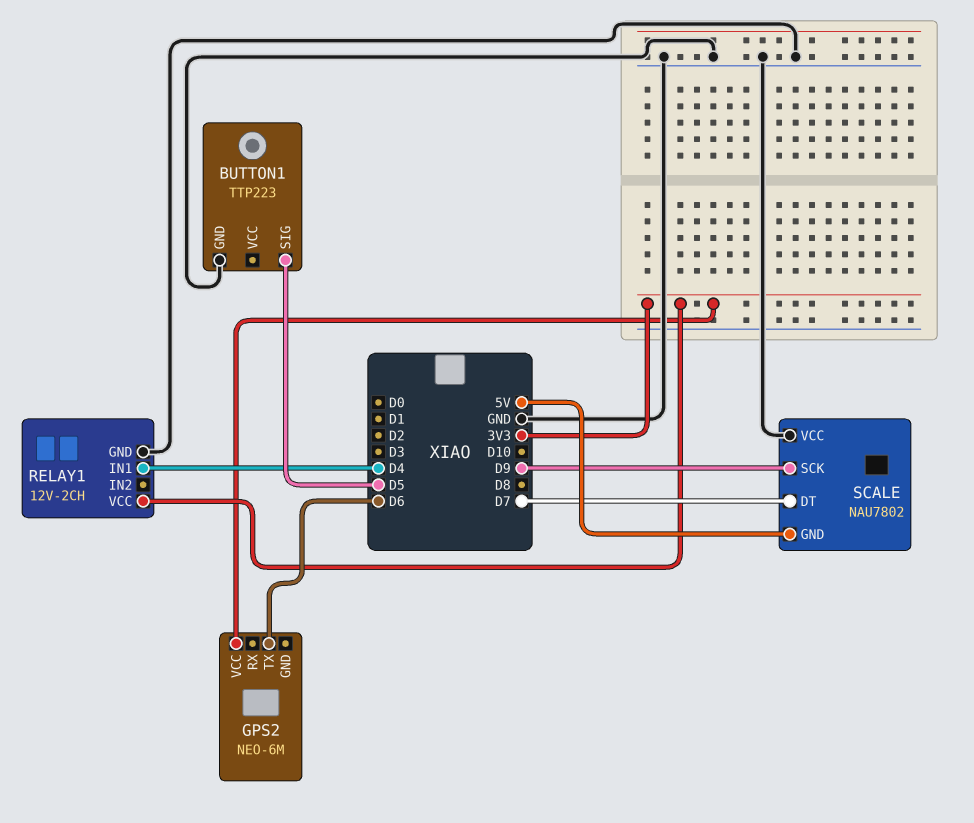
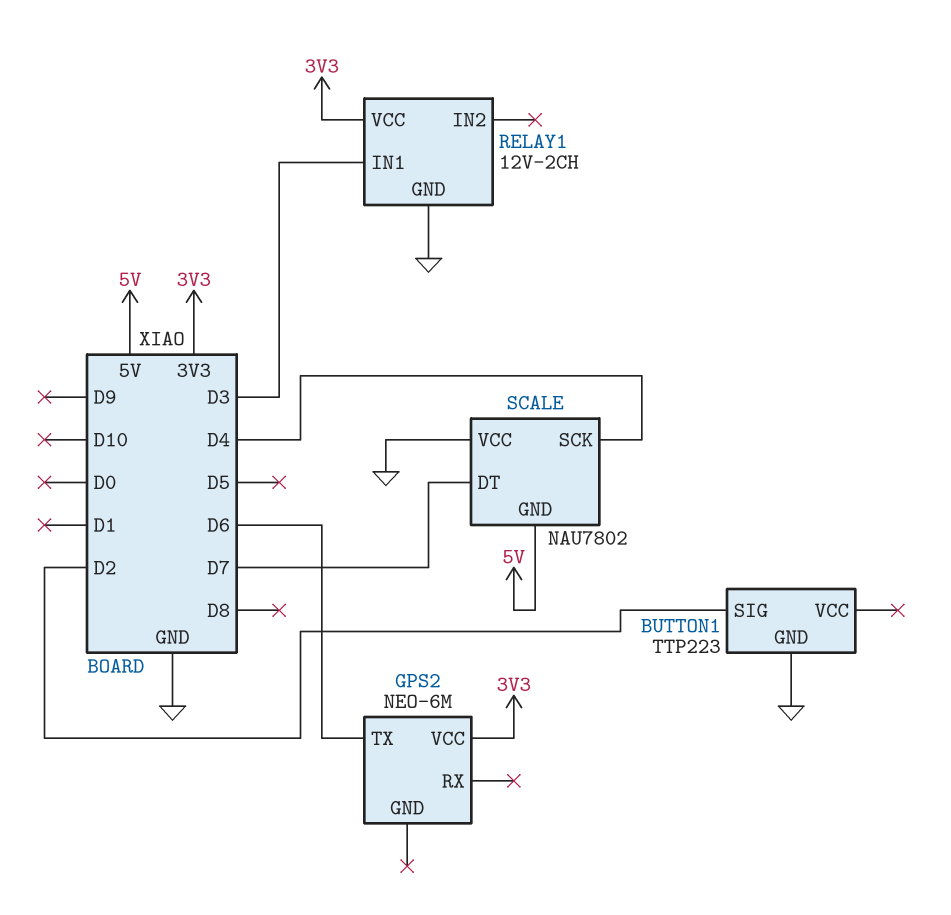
BUTTON1 pin SIG: D5 -> D2
RELAY1 pin IN1: D4 -> D3
SCALE pin SCK: D9 -> D4

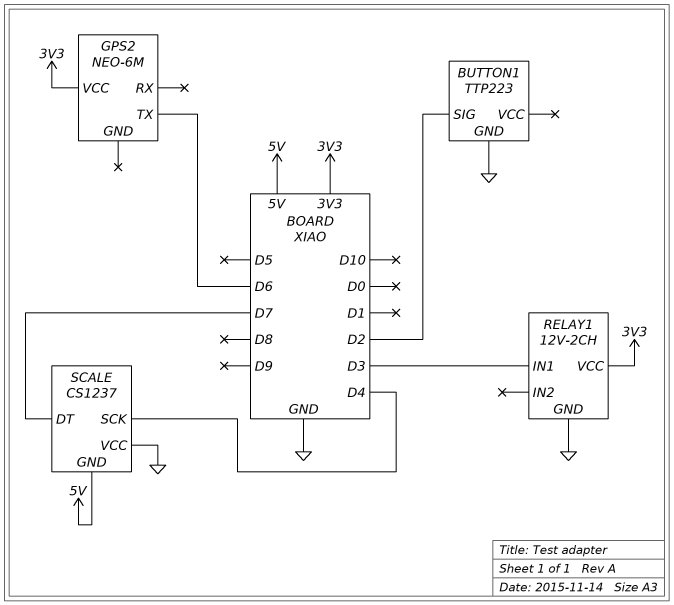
SCALE: NAU7802 -> CS1237

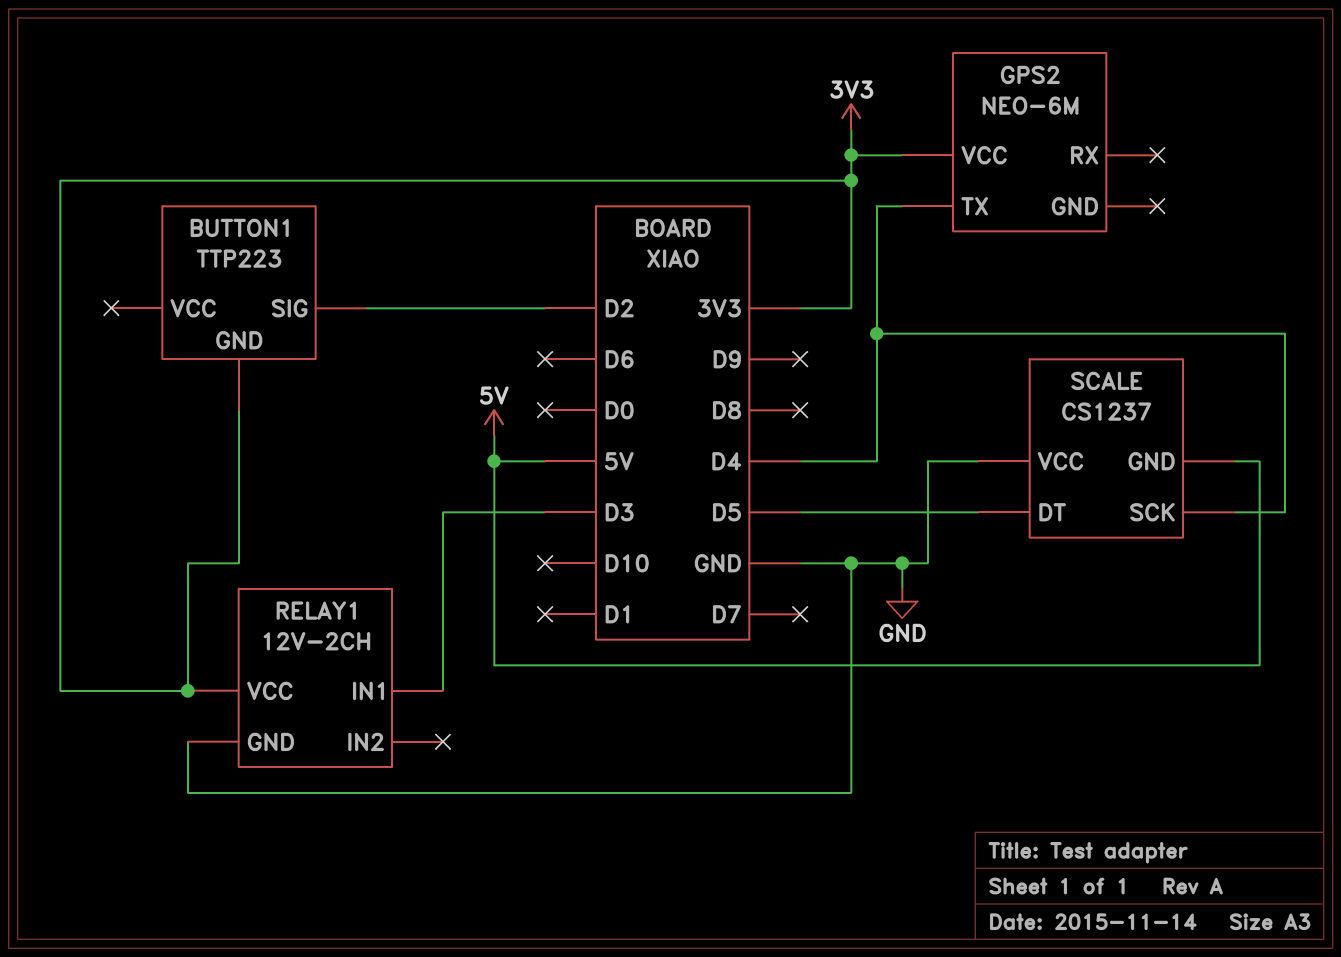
BUTTON1 pin GND: GND -> 3V3
GPS2 pin TX: D6 -> D4
SCALE pin DT: D7 -> D5

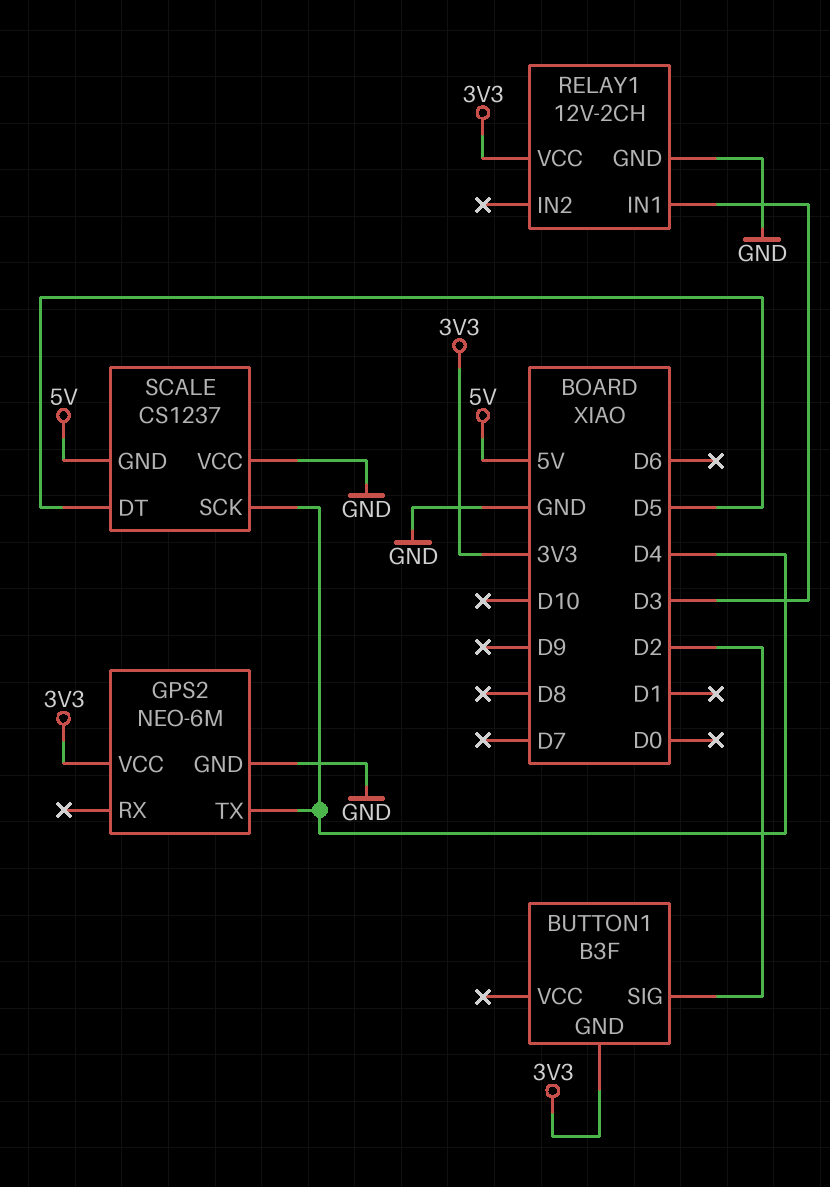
BUTTON1: TTP223 -> B3F
GPS2 pin GND: none -> GND

